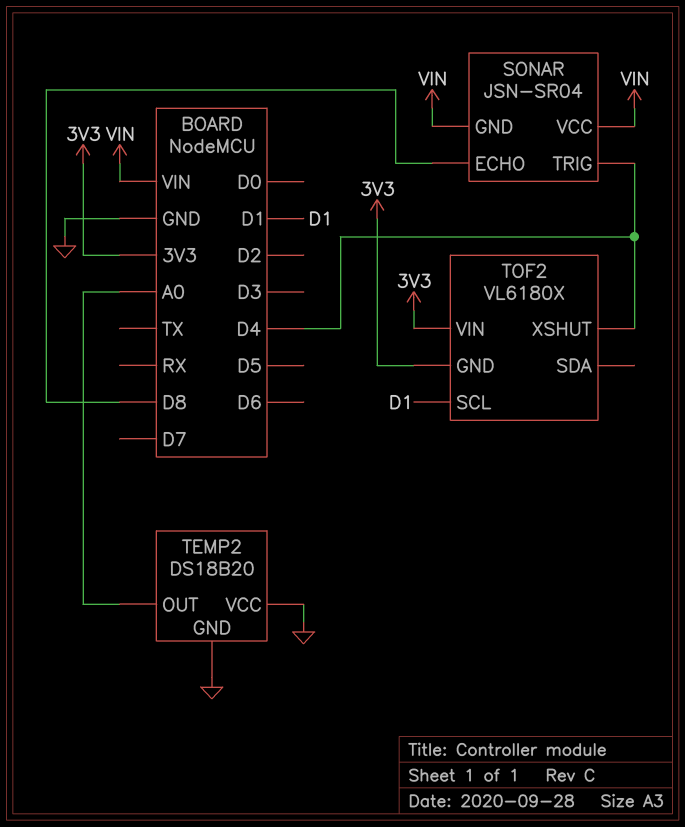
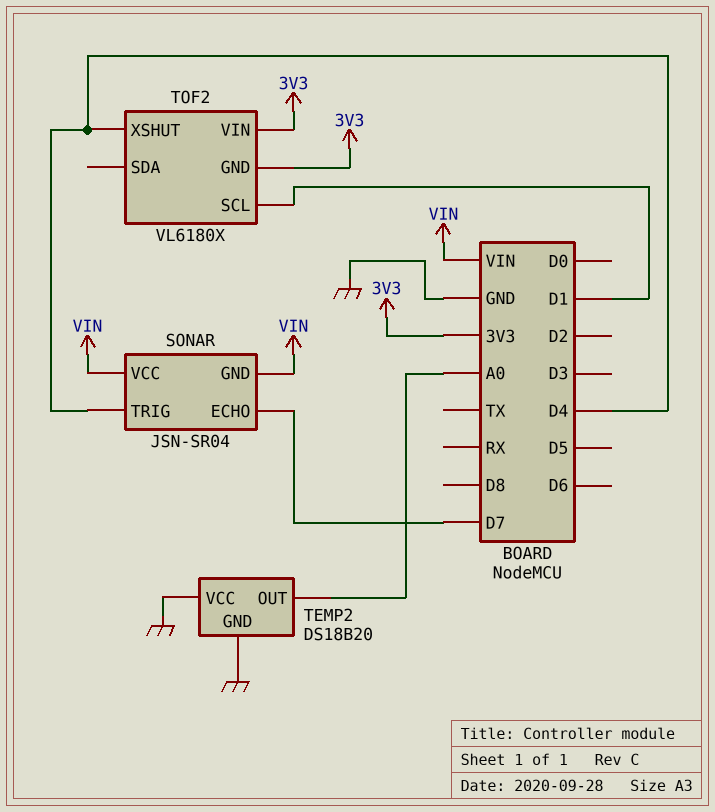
SONAR pin ECHO: D8 -> D7

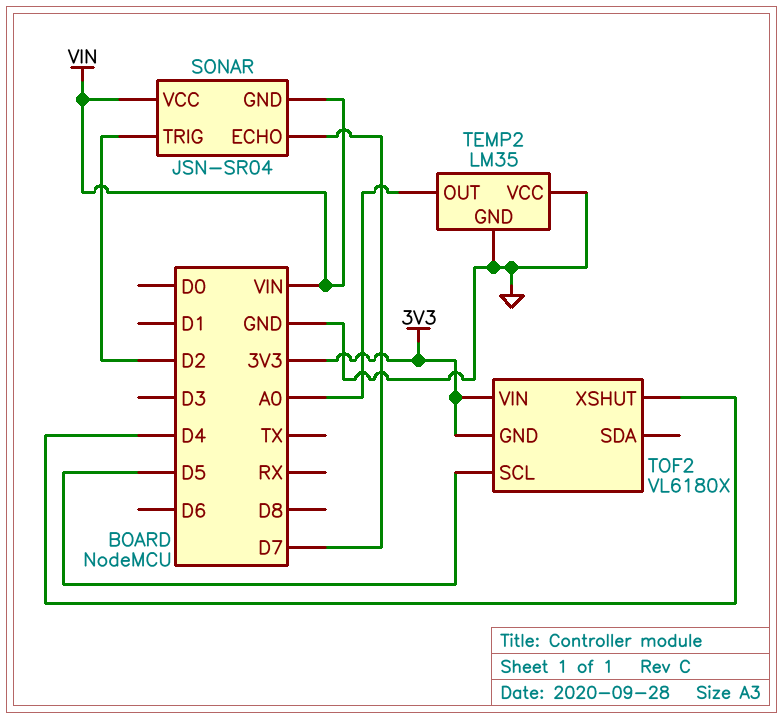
SONAR pin TRIG: D4 -> D2
TEMP2: DS18B20 -> LM35
TOF2 pin SCL: D1 -> D5

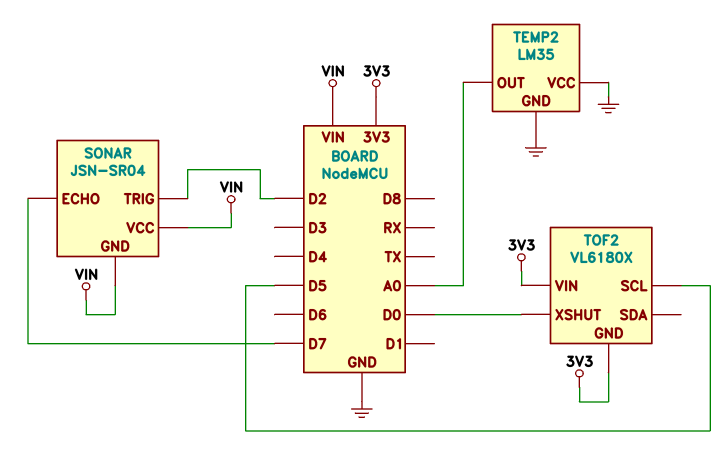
TOF2 pin XSHUT: D4 -> D0

